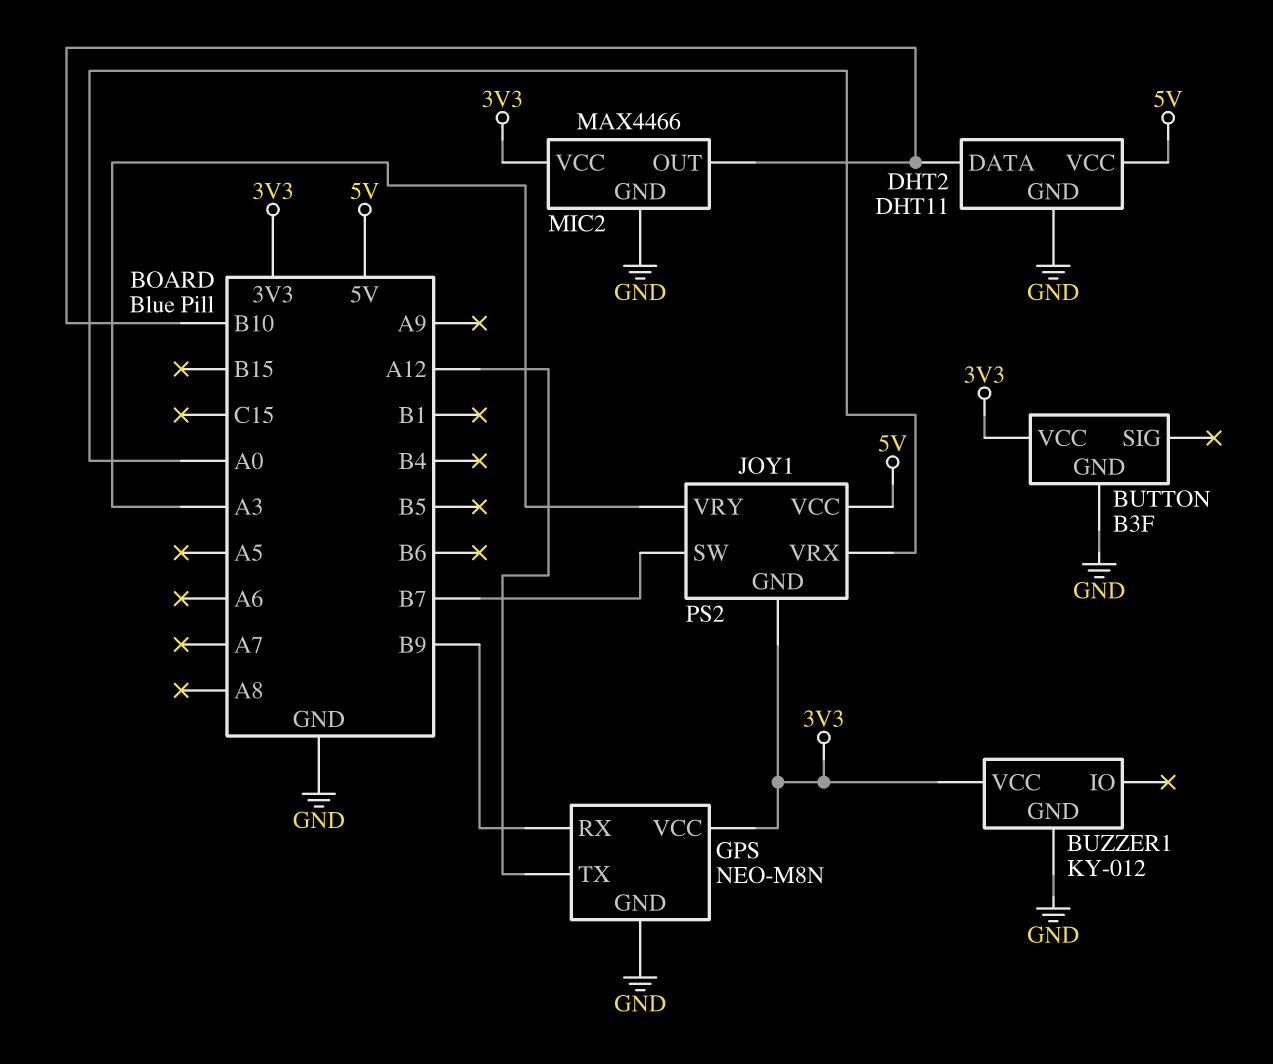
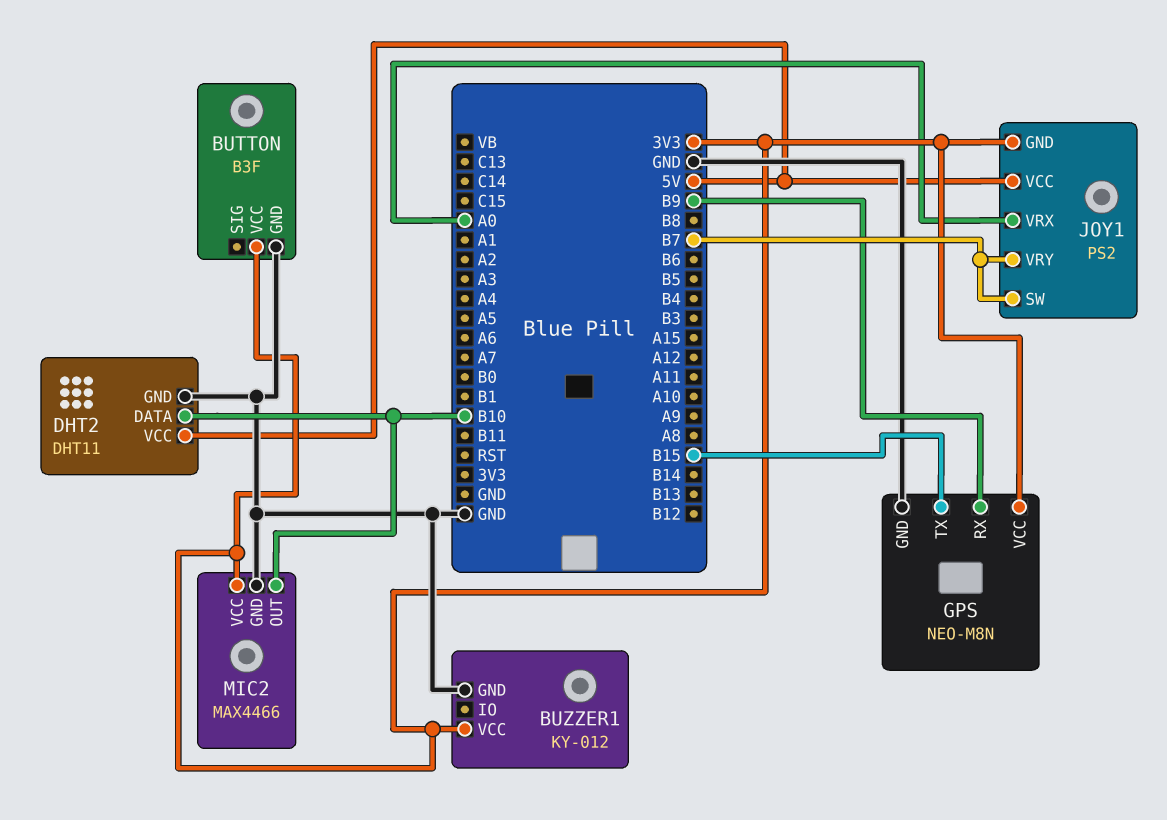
GPS pin TX: A12 -> B15
JOY1 pin VRY: A3 -> B7

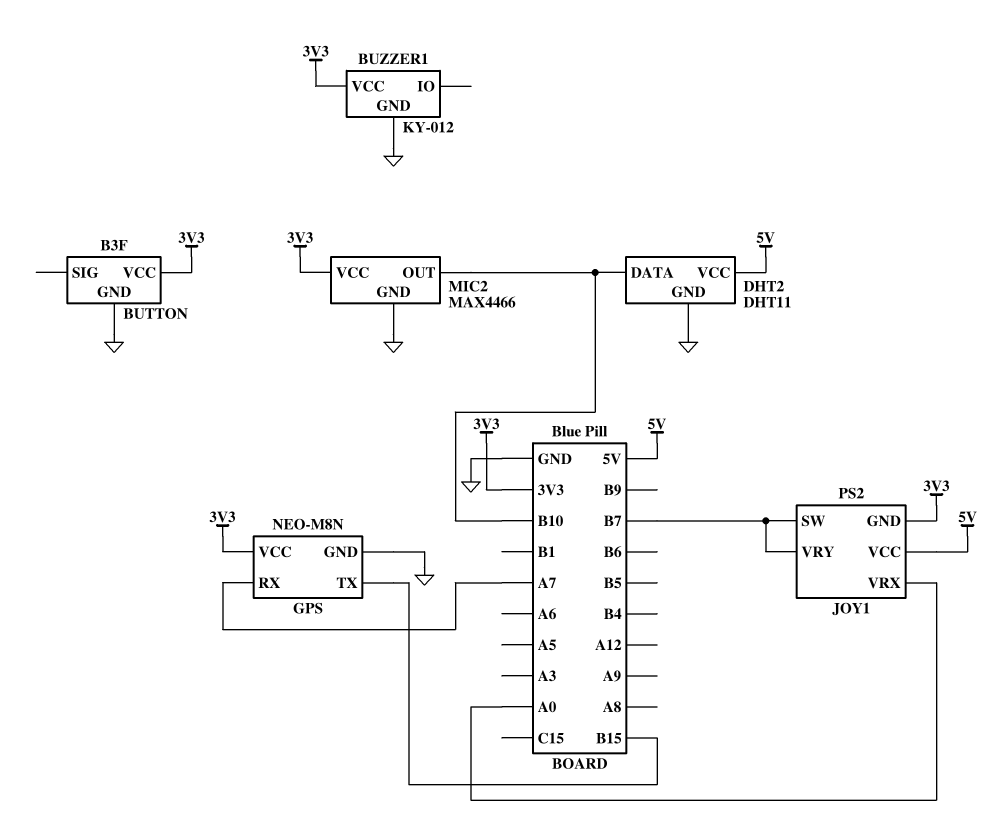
GPS pin RX: B9 -> A7

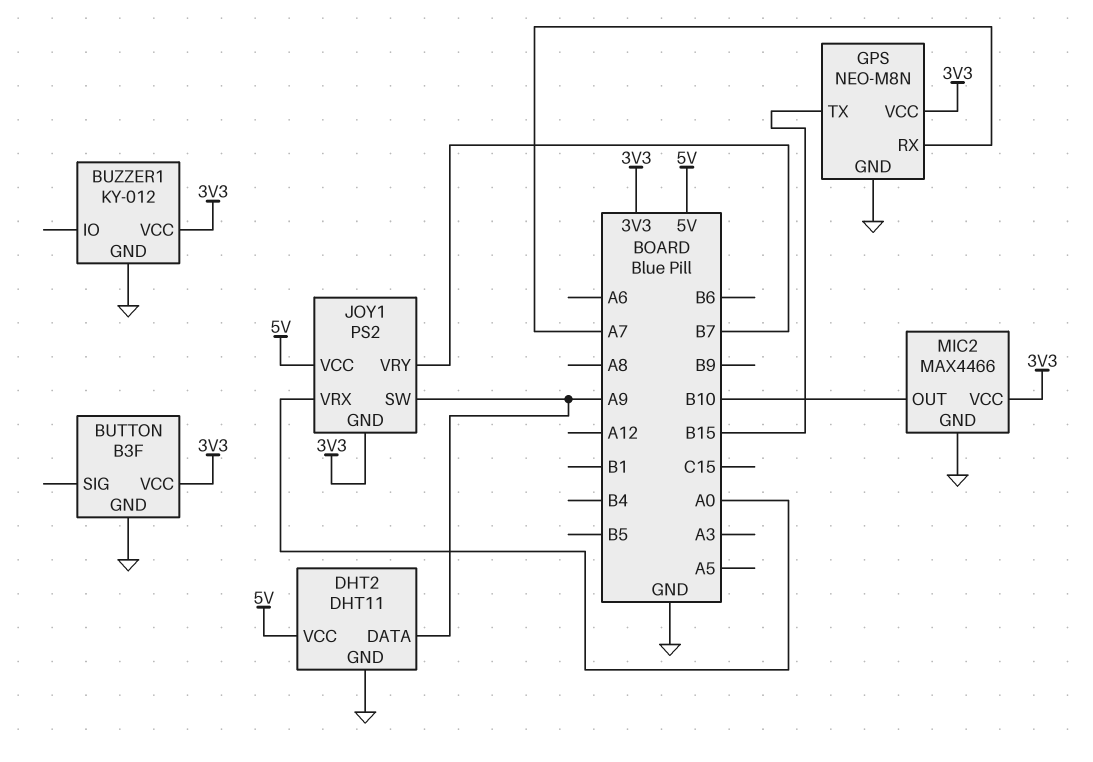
DHT2 pin DATA: B10 -> A9
JOY1 pin SW: B7 -> A9

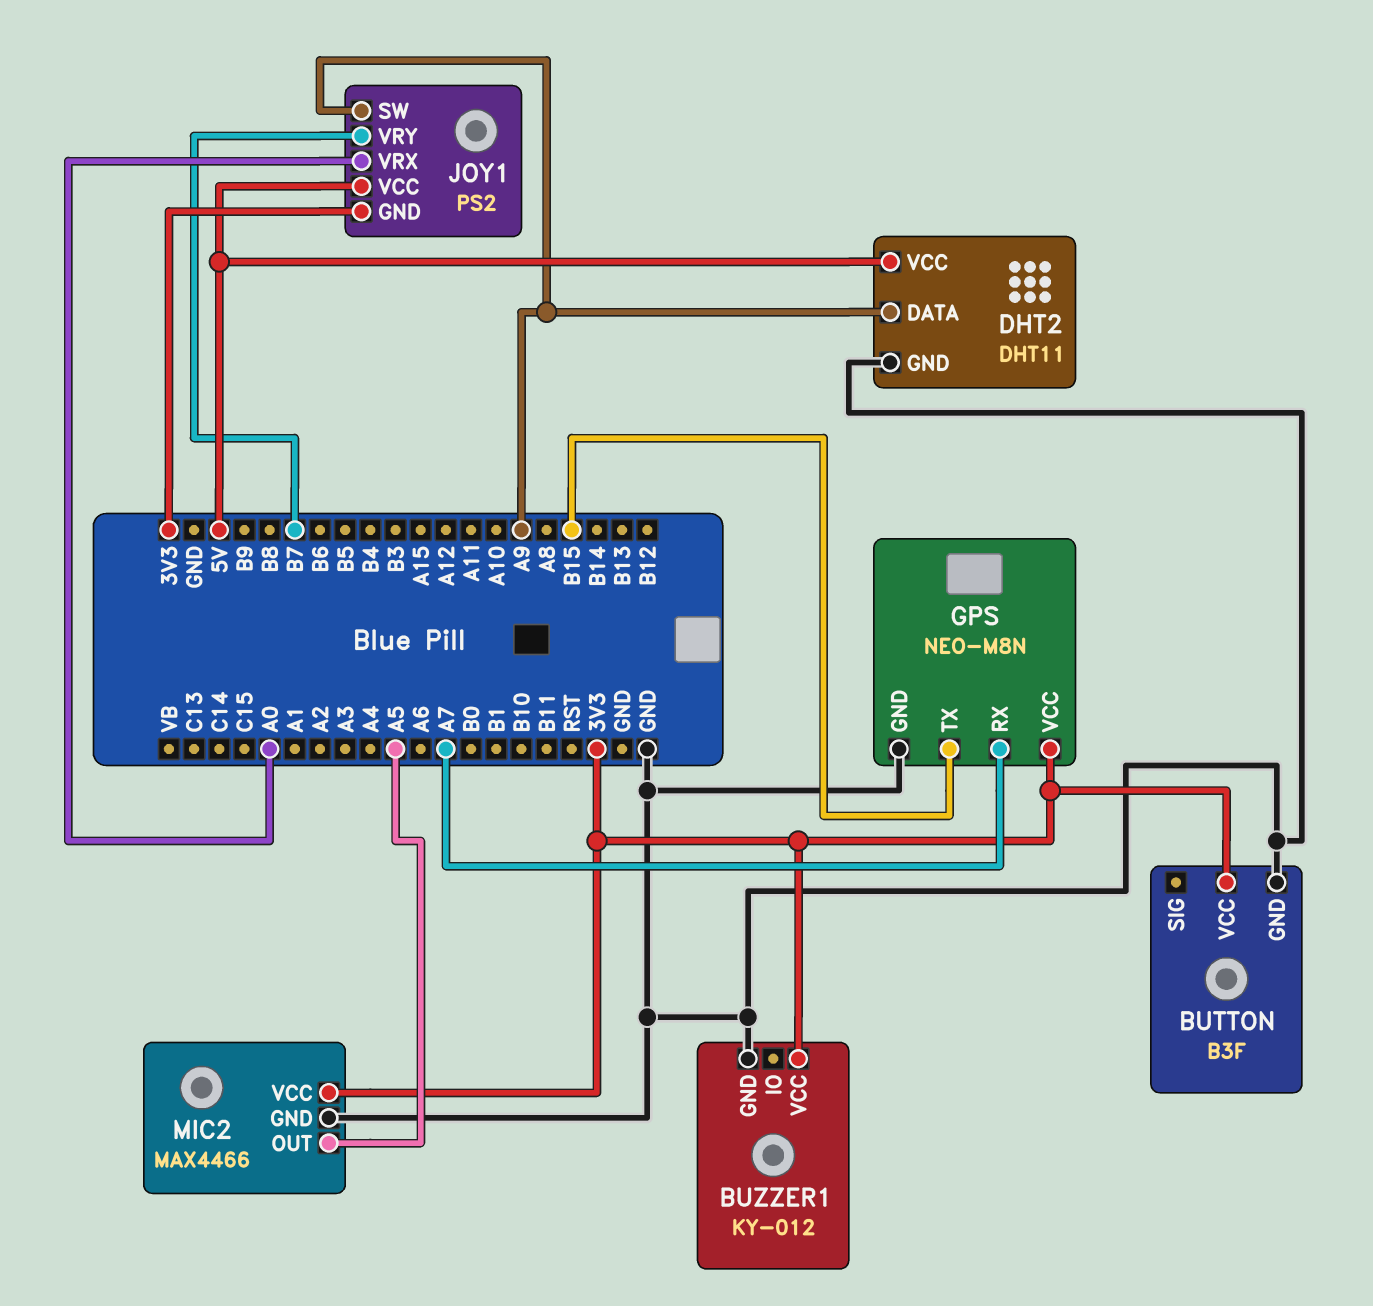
MIC2 pin OUT: B10 -> A5

